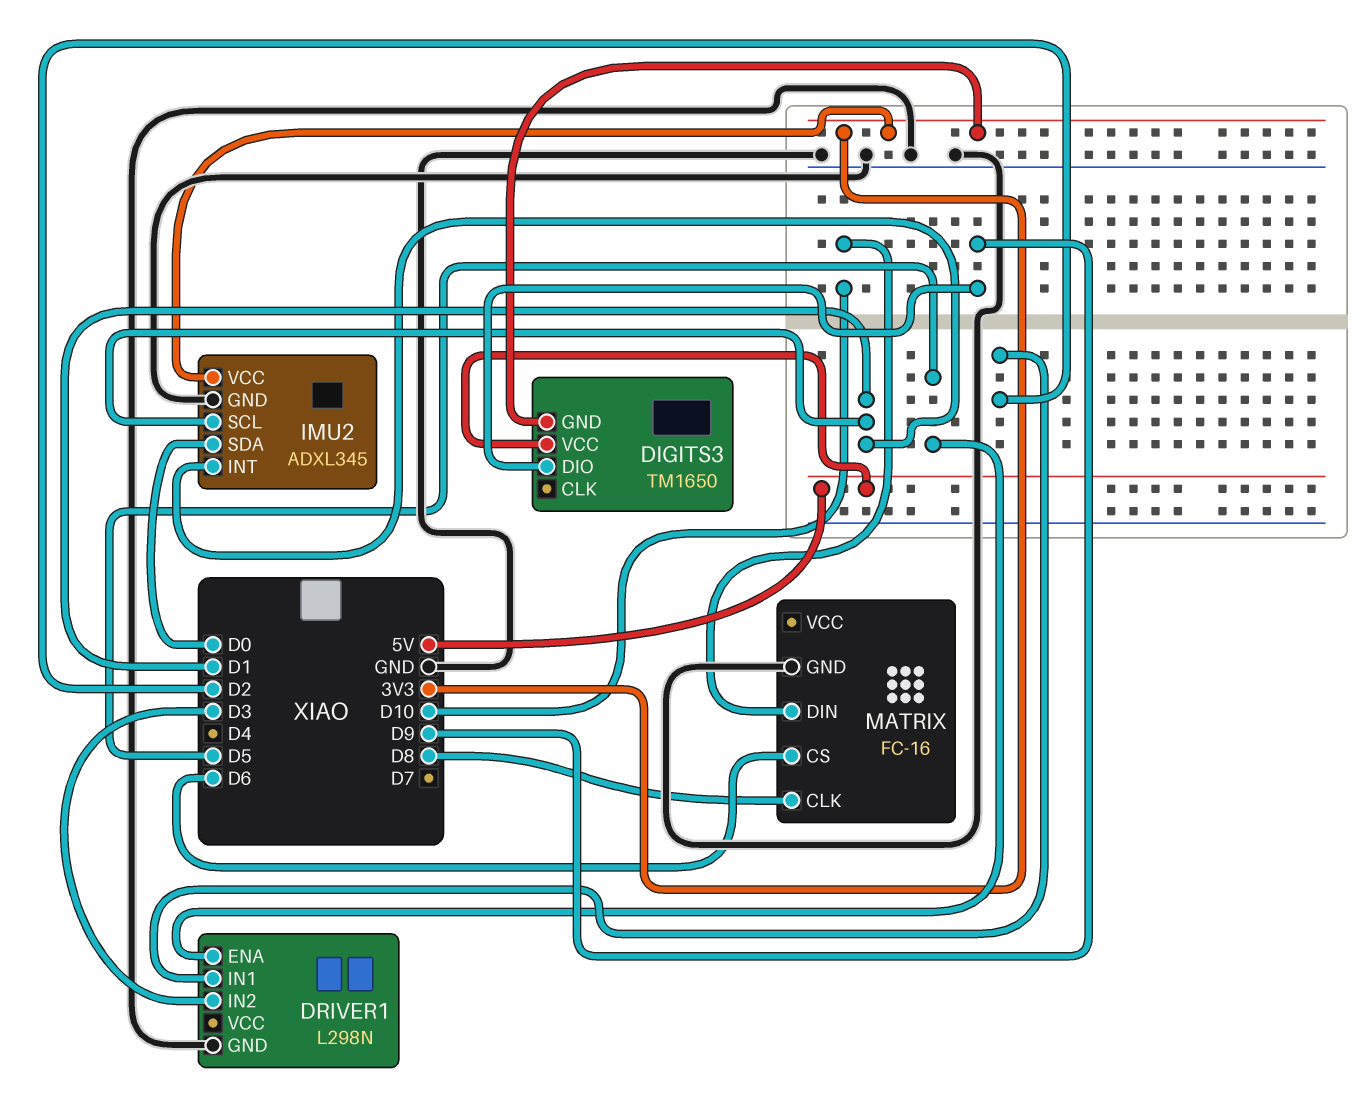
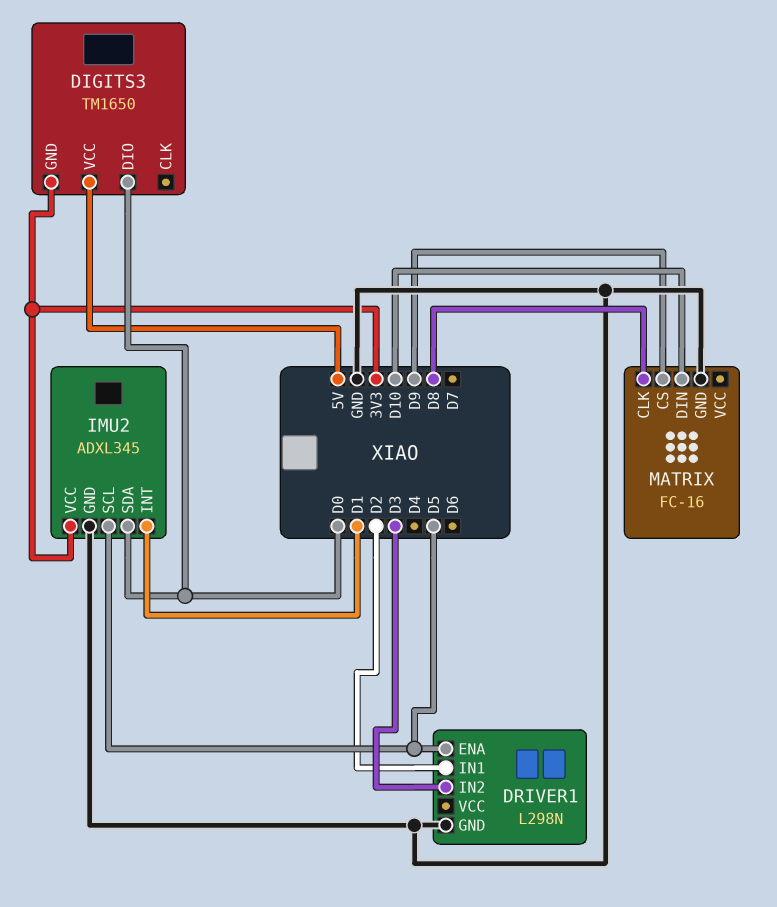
DIGITS3 pin DIO: D9 -> D0
IMU2 pin SCL: D1 -> D5
MATRIX pin CS: D6 -> D9

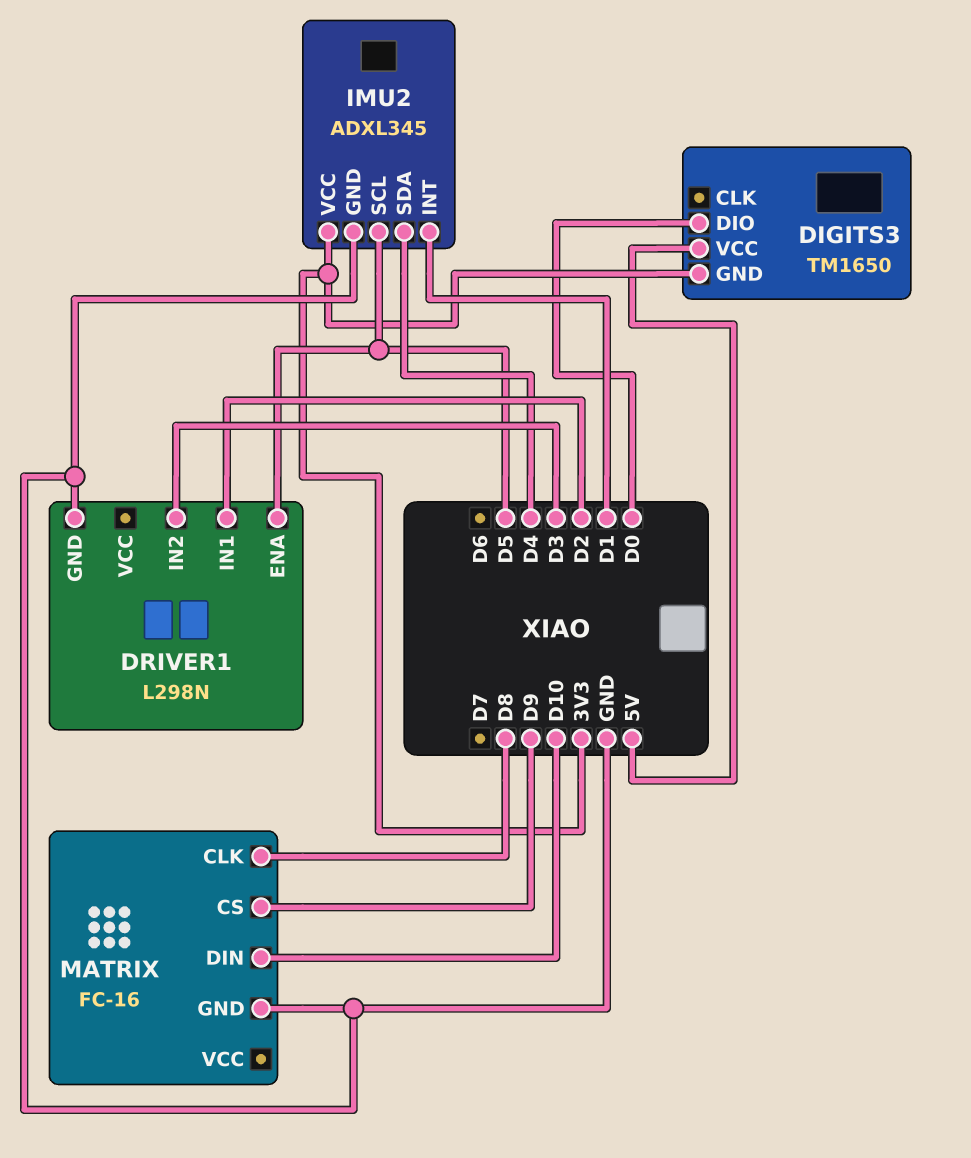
IMU2 pin SDA: D0 -> D4

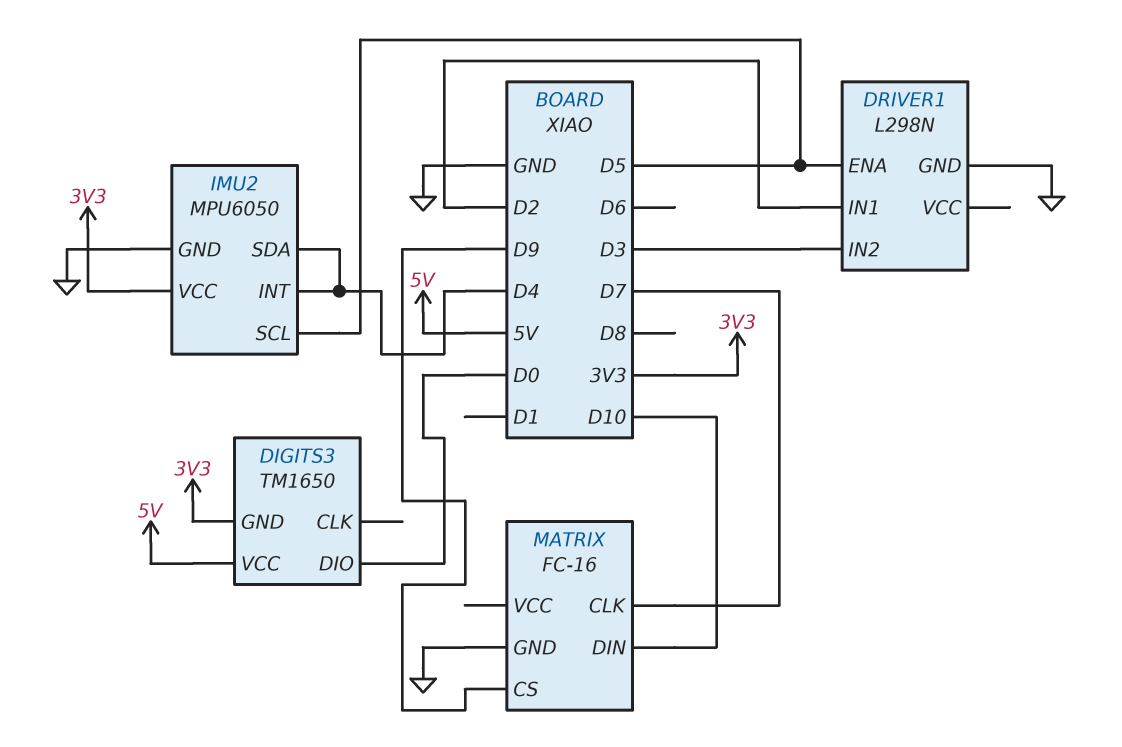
IMU2: ADXL345 -> MPU6050
IMU2 pin INT: D1 -> D4
MATRIX pin CLK: D8 -> D7

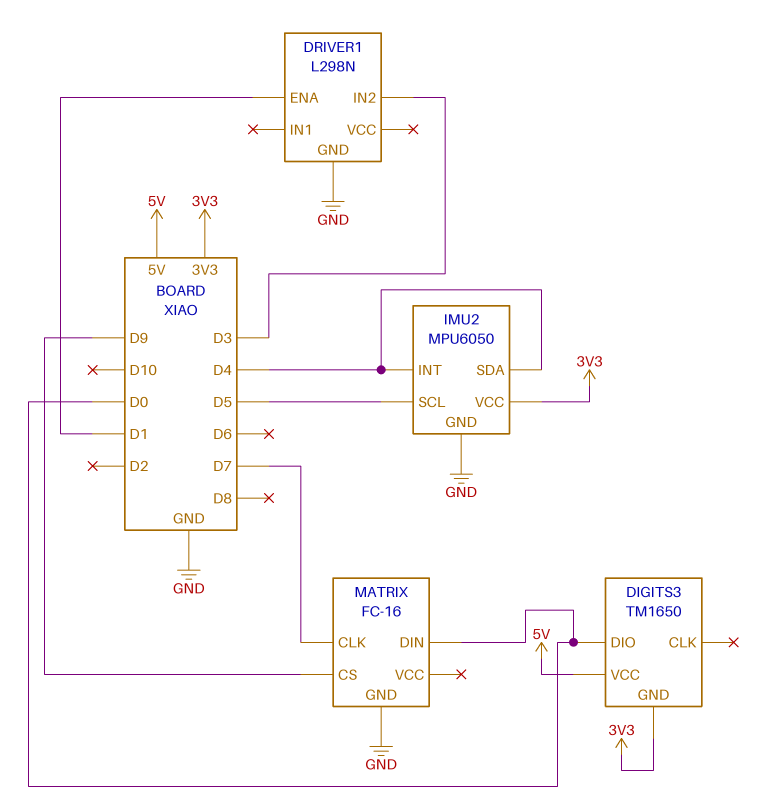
DRIVER1 pin ENA: D5 -> D1
DRIVER1 pin IN1: D2 -> none
MATRIX pin DIN: D10 -> D0

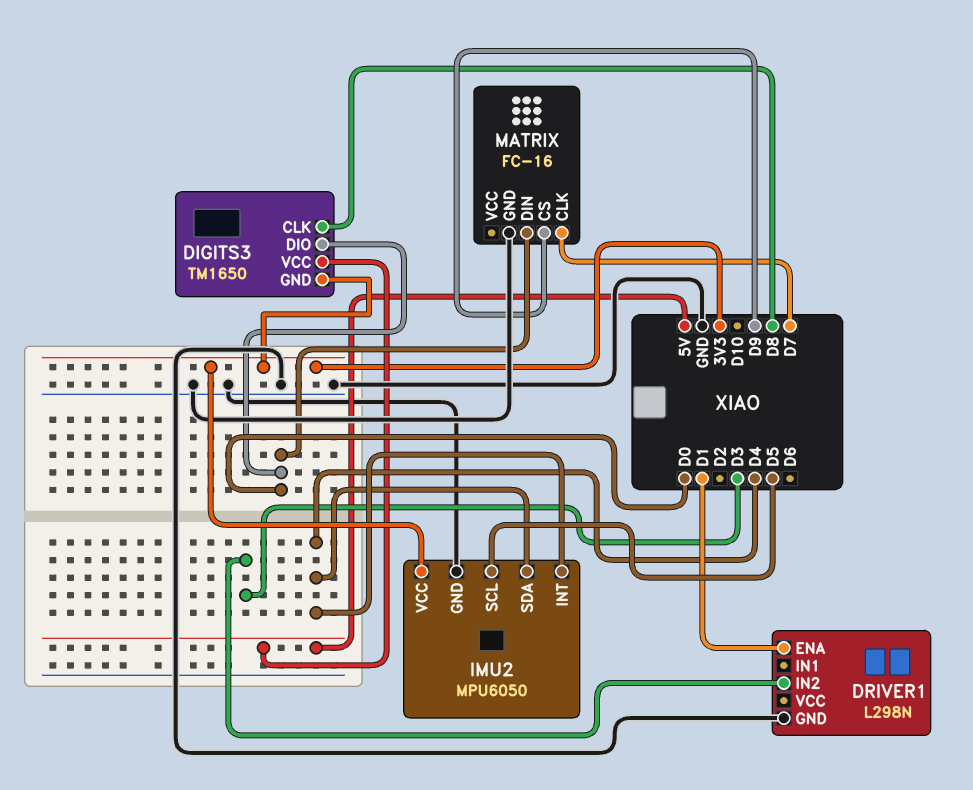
DIGITS3 pin CLK: none -> D8

